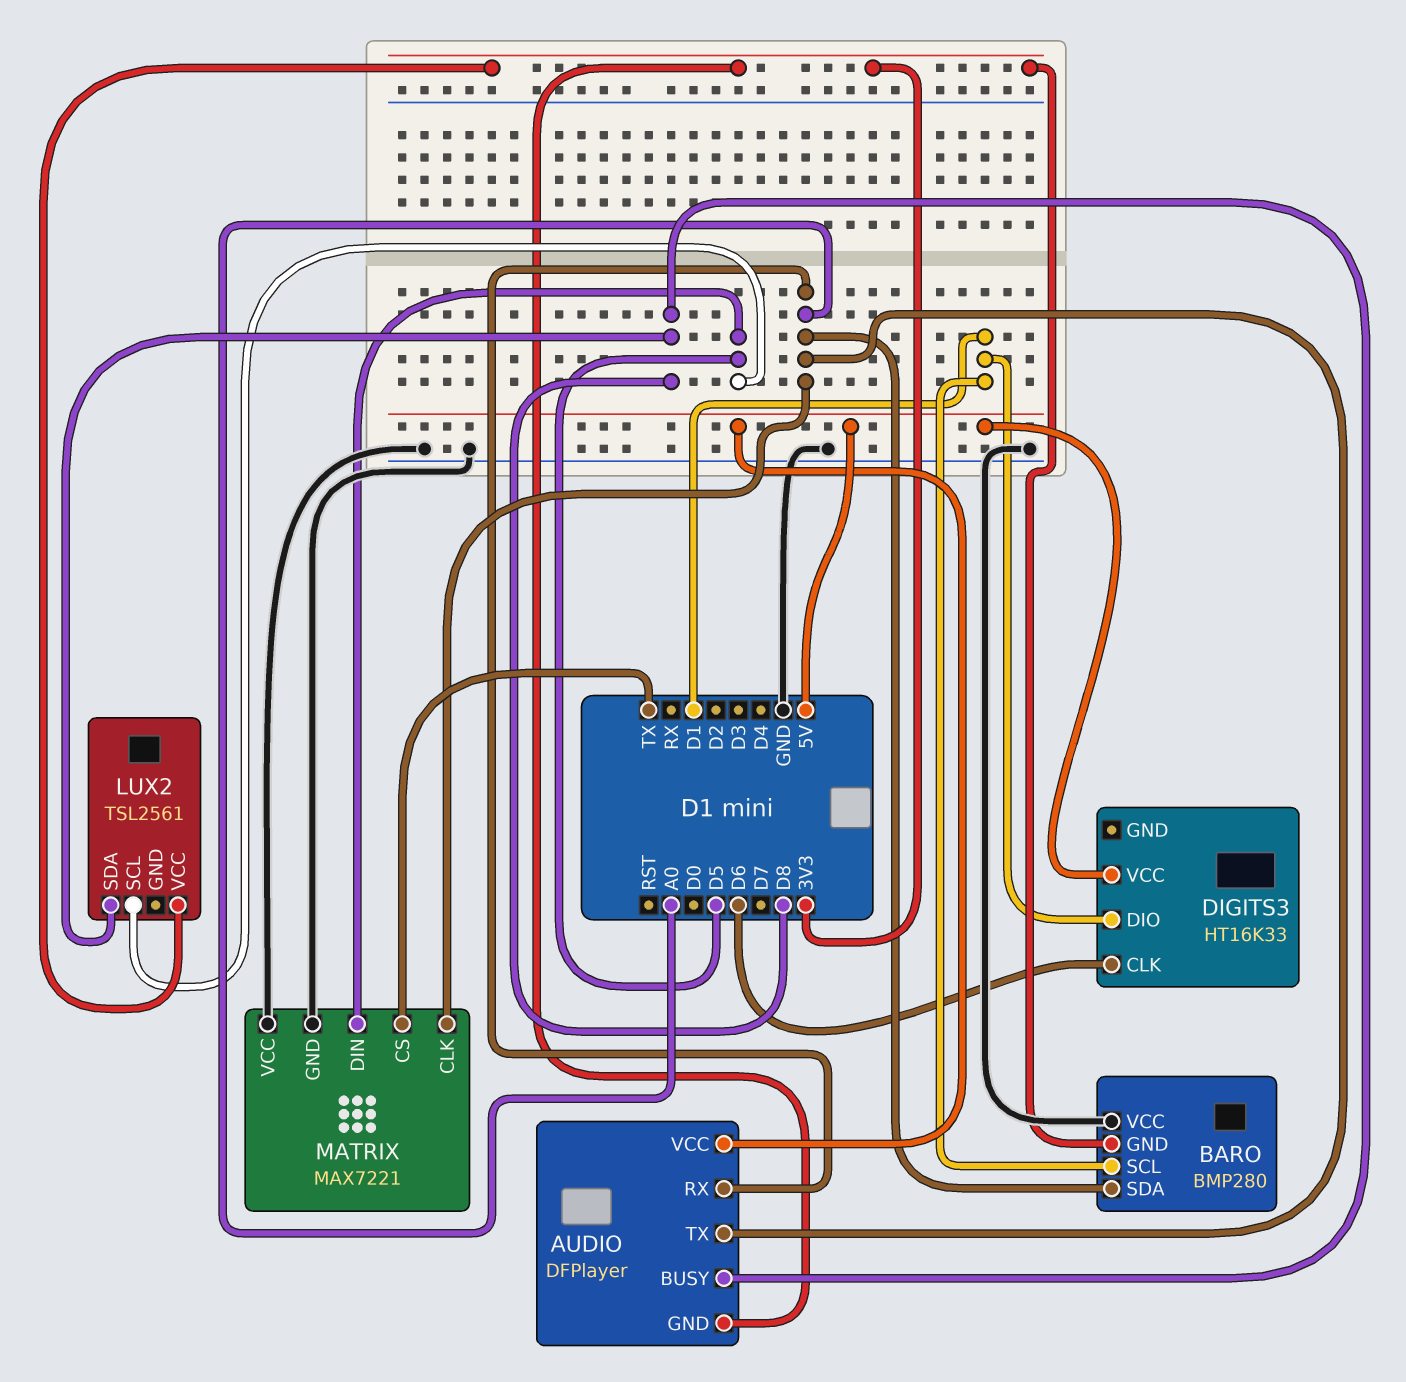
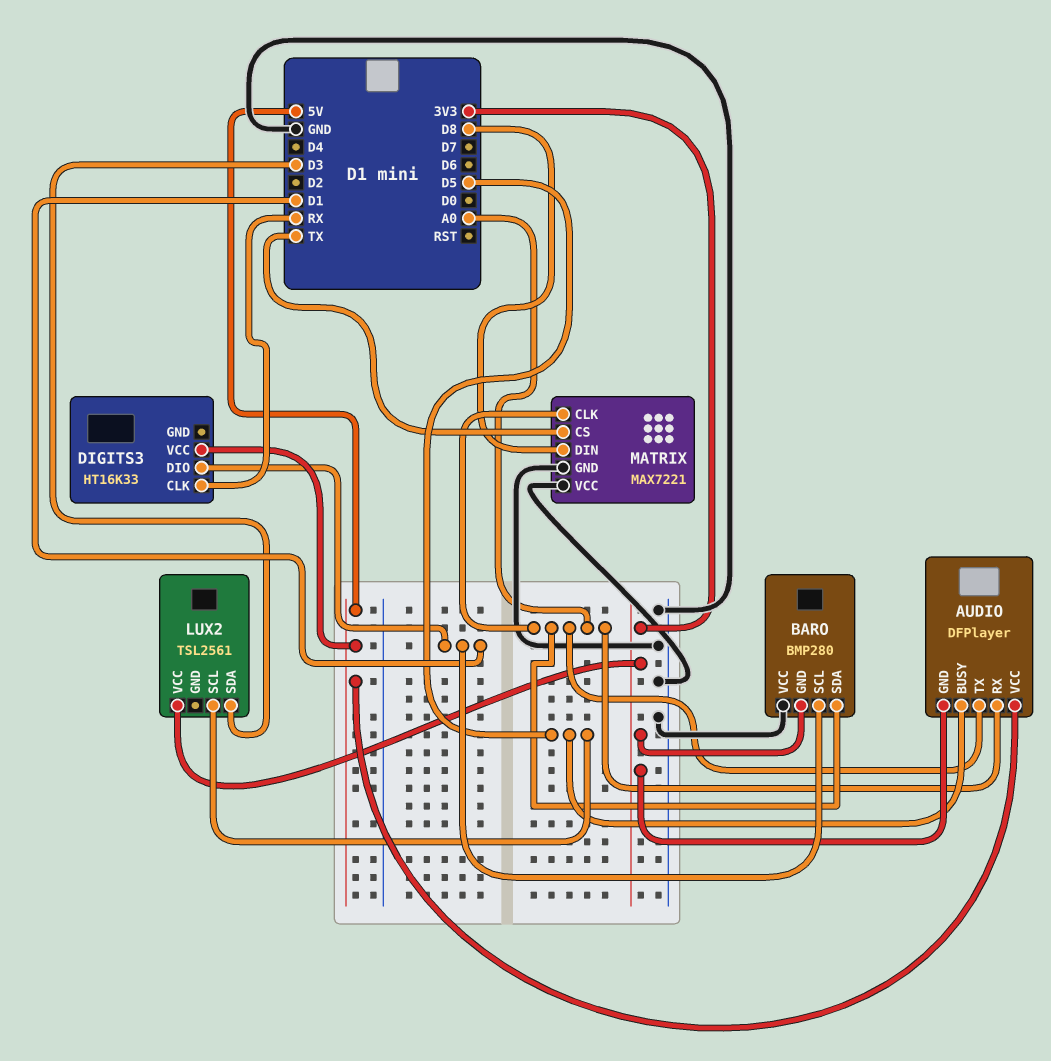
AUDIO pin BUSY: D8 -> D5
DIGITS3 pin CLK: D6 -> RX
LUX2 pin SDA: D8 -> D3
MATRIX pin DIN: D5 -> D8

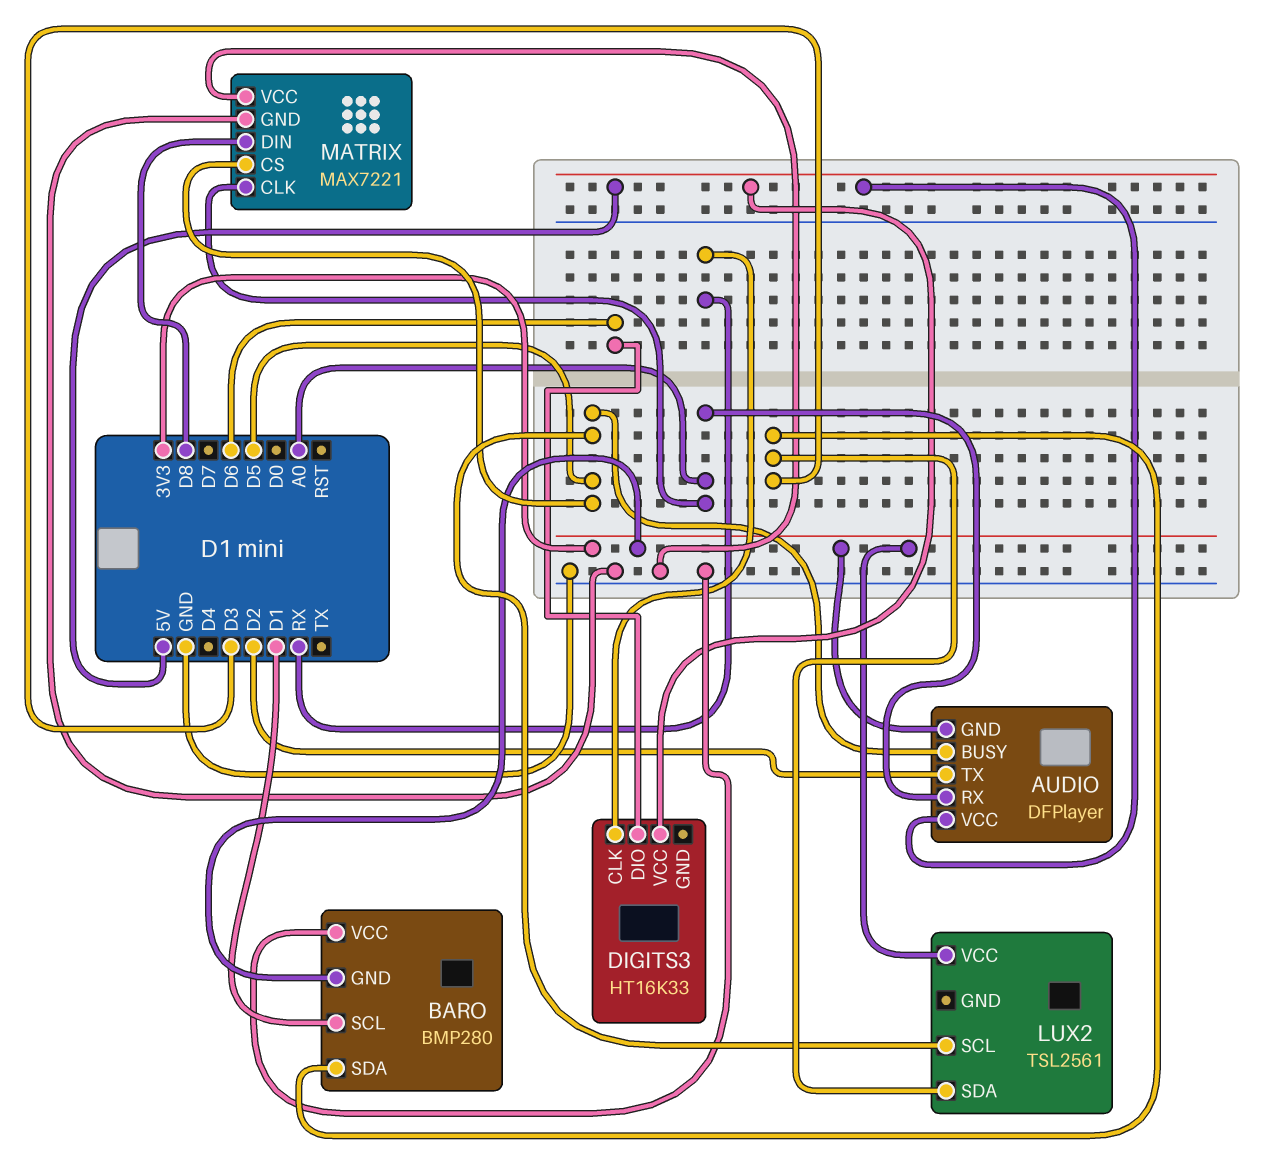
AUDIO pin TX: A0 -> D2
BARO pin SDA: A0 -> D3
DIGITS3 pin DIO: D1 -> D6
MATRIX pin CS: TX -> D5

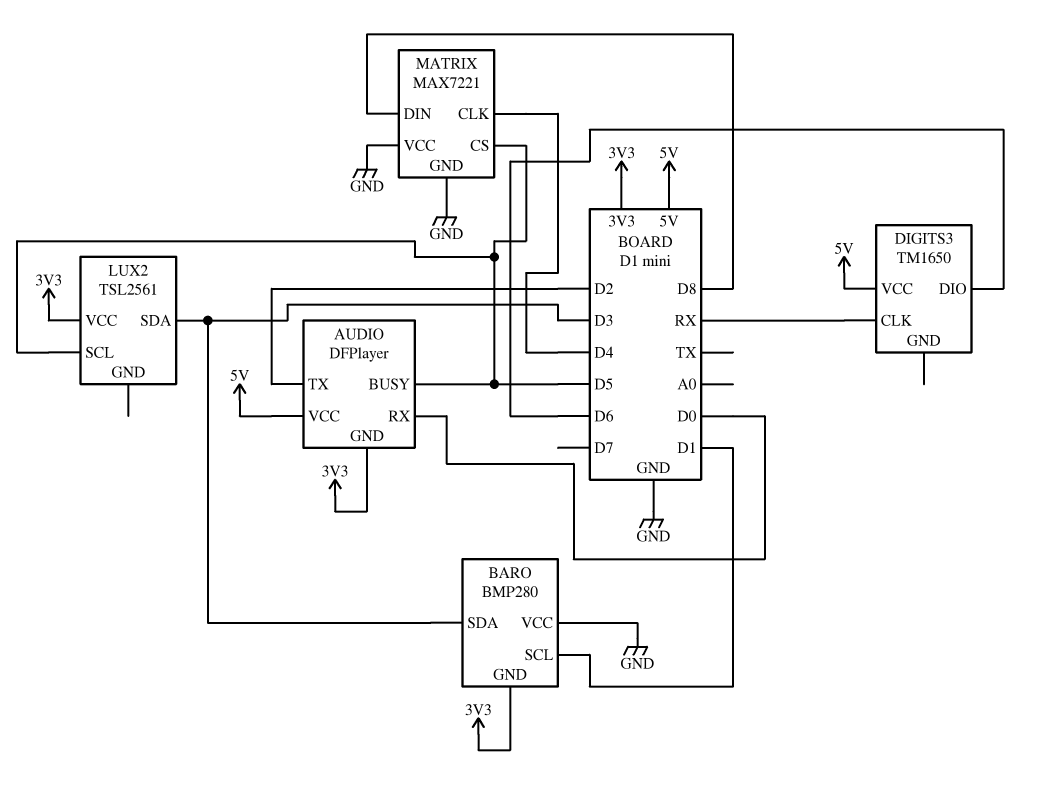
AUDIO pin RX: A0 -> D0
DIGITS3: HT16K33 -> TM1650
MATRIX pin CLK: A0 -> D4

